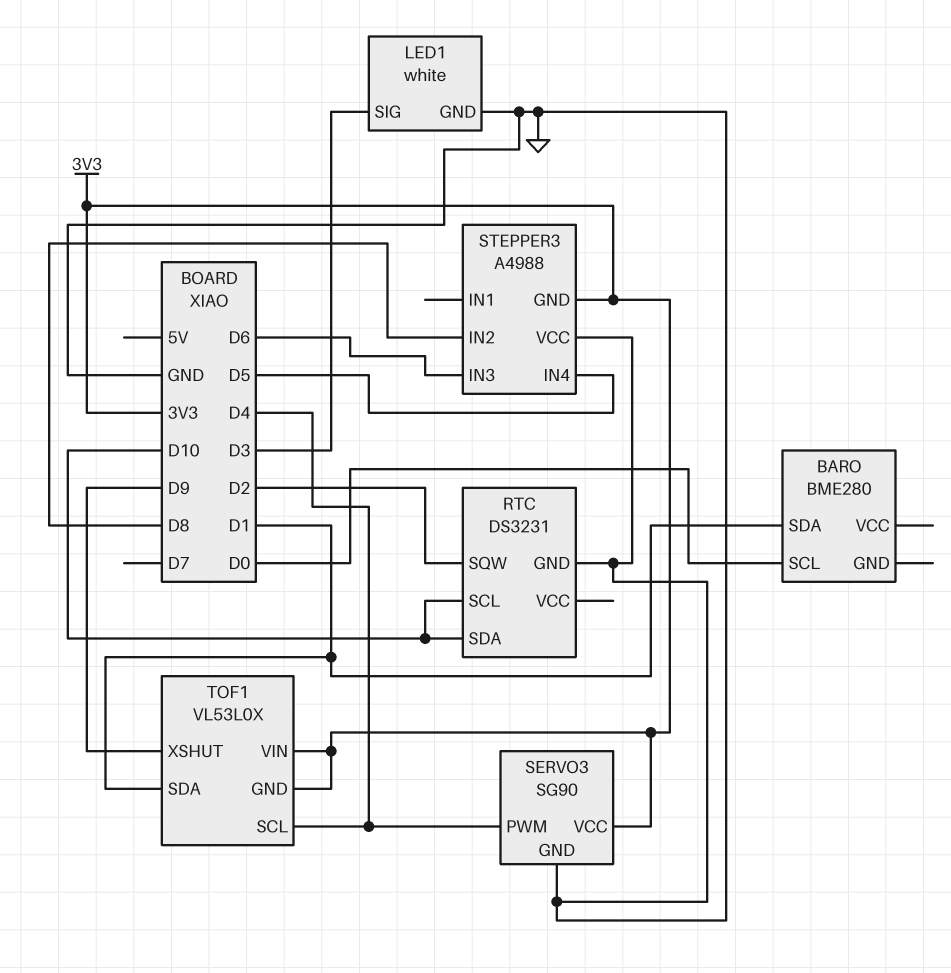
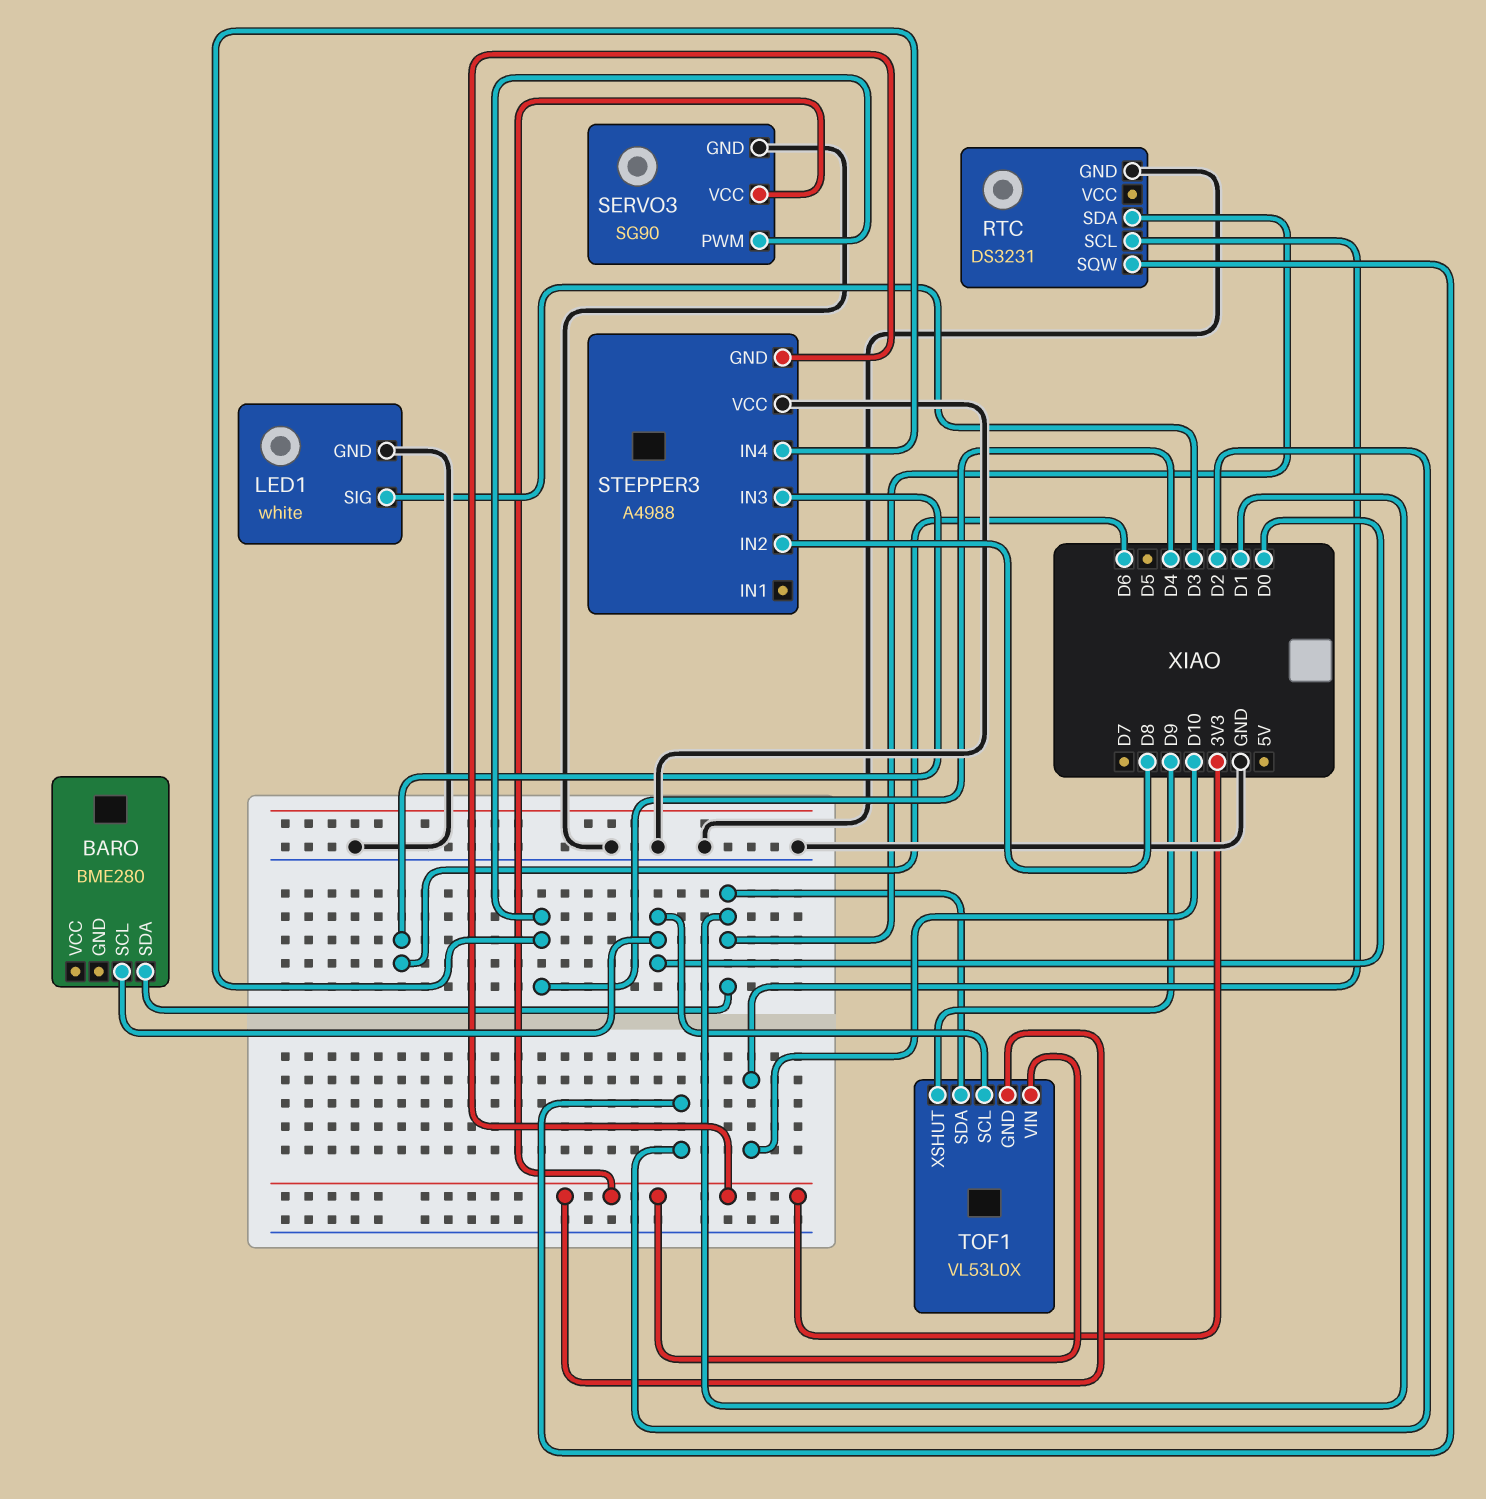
RTC pin SDA: D10 -> D1
STEPPER3 pin IN4: D5 -> D4
TOF1 pin SCL: D4 -> D0

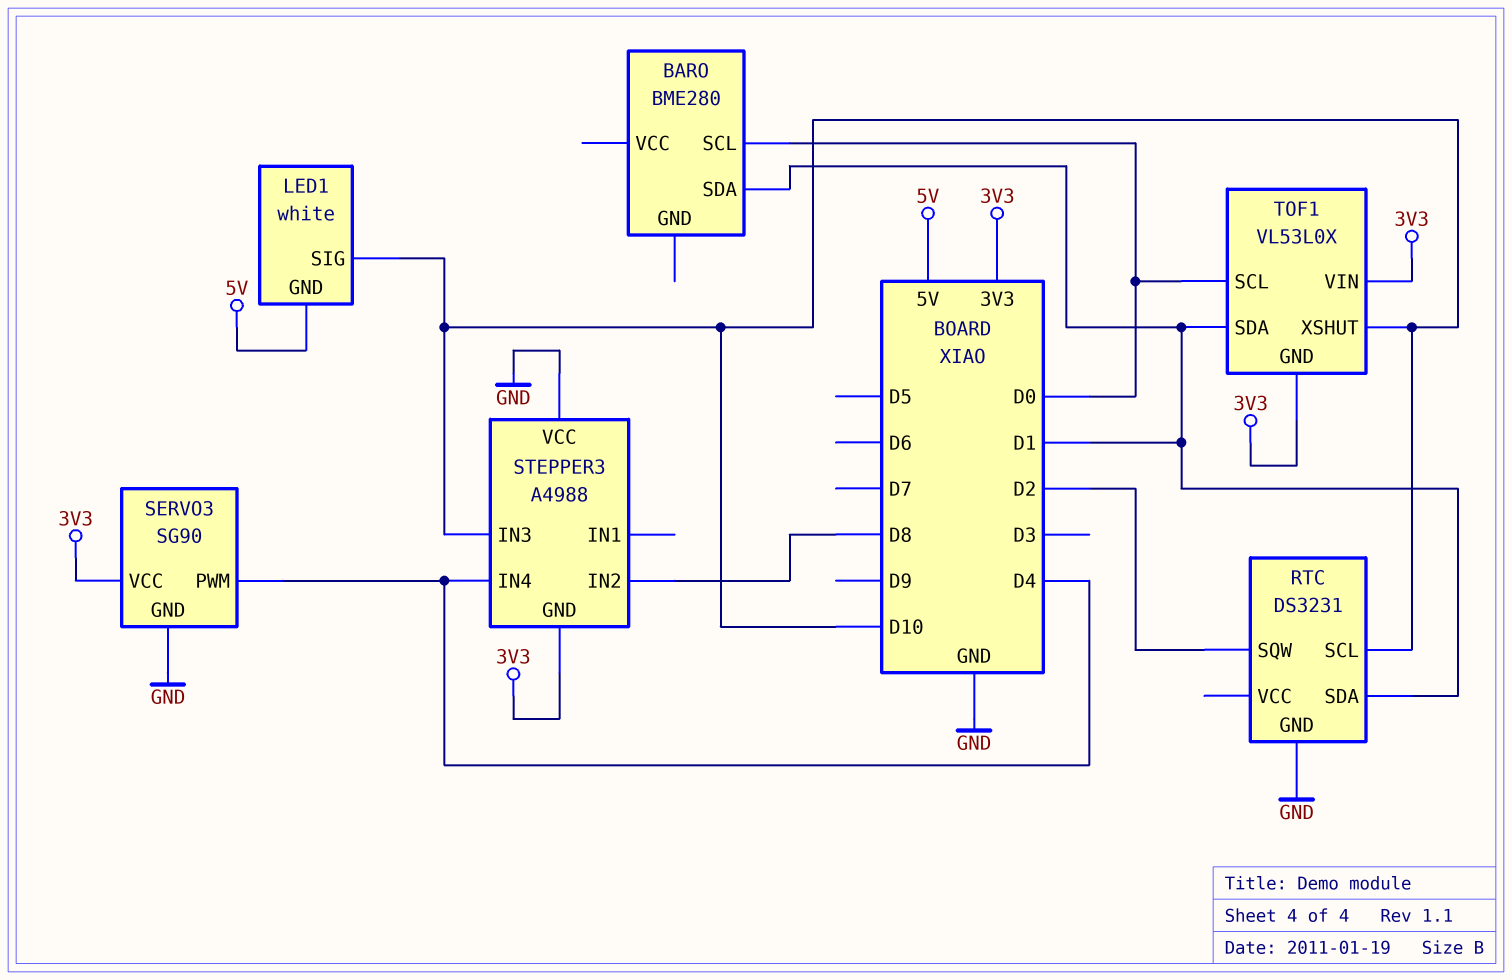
LED1 pin GND: GND -> 5V
LED1 pin SIG: D3 -> D10
STEPPER3 pin IN3: D6 -> D10
TOF1 pin XSHUT: D9 -> D10

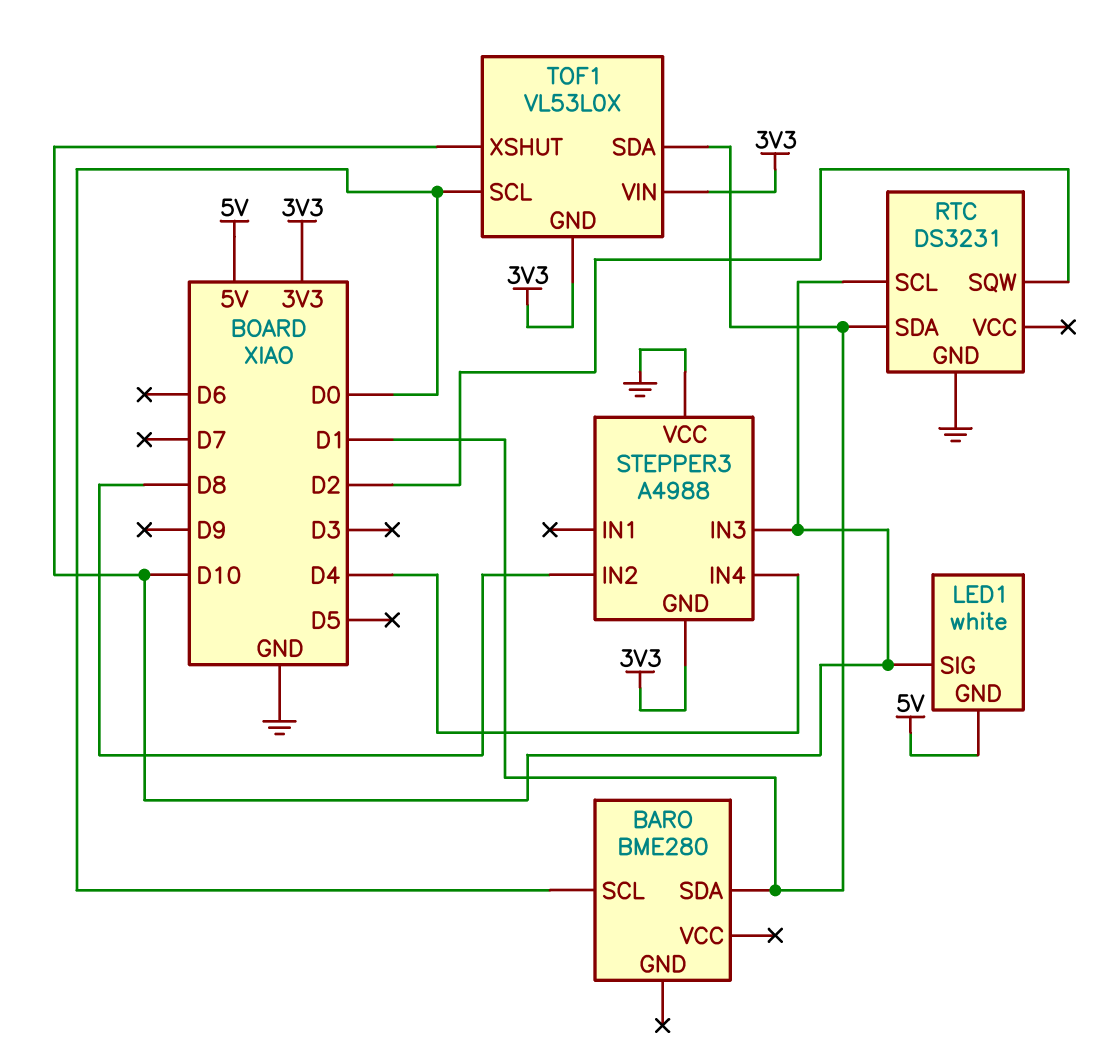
SERVO3: SG90 -> none
SERVO3 pin GND: GND -> none
SERVO3 pin PWM: D4 -> none
SERVO3 pin VCC: 3V3 -> none

